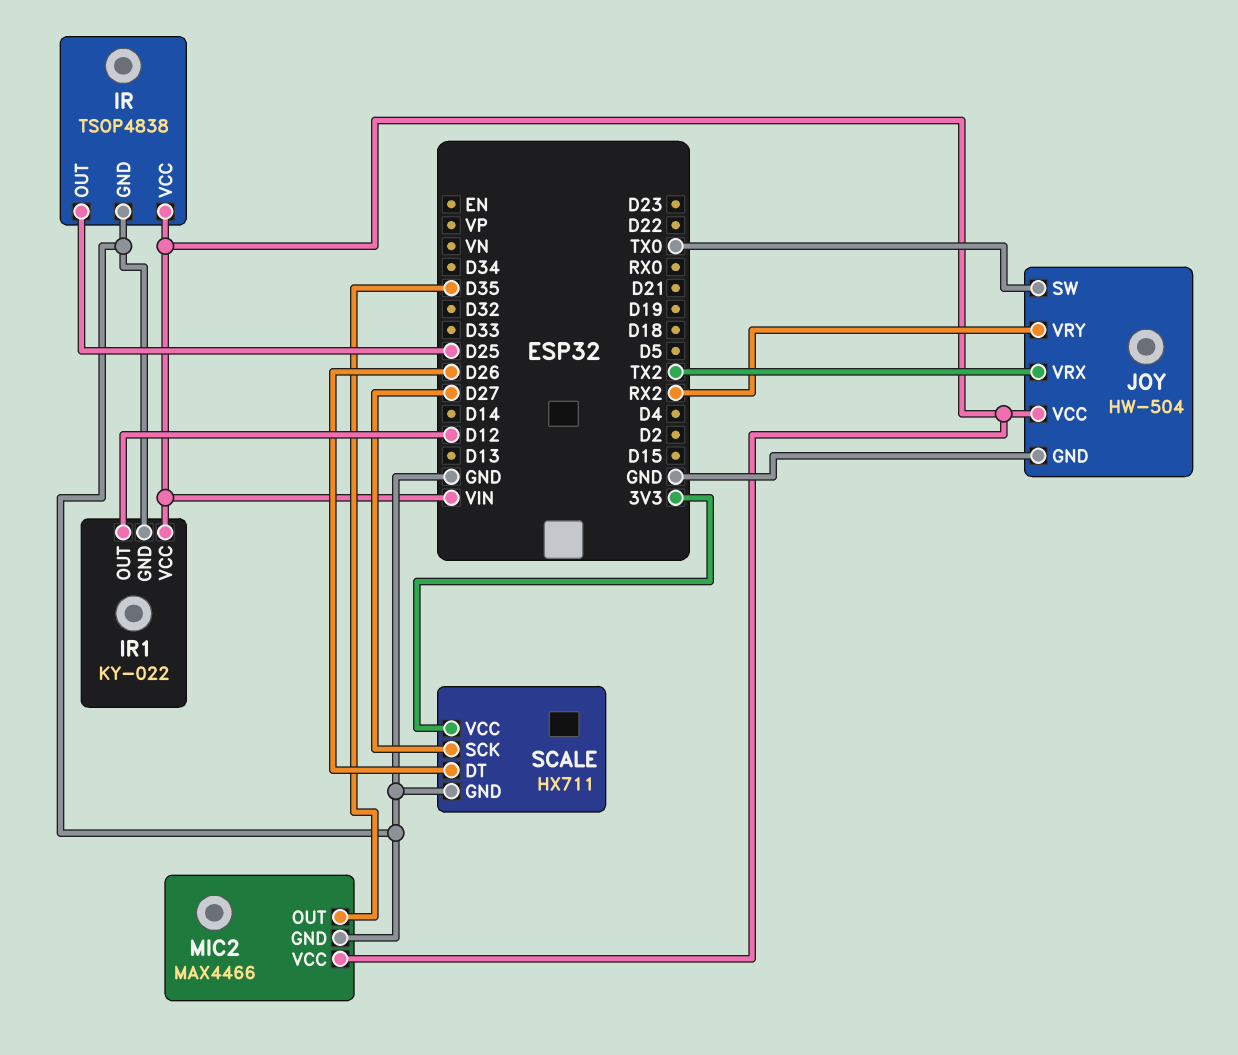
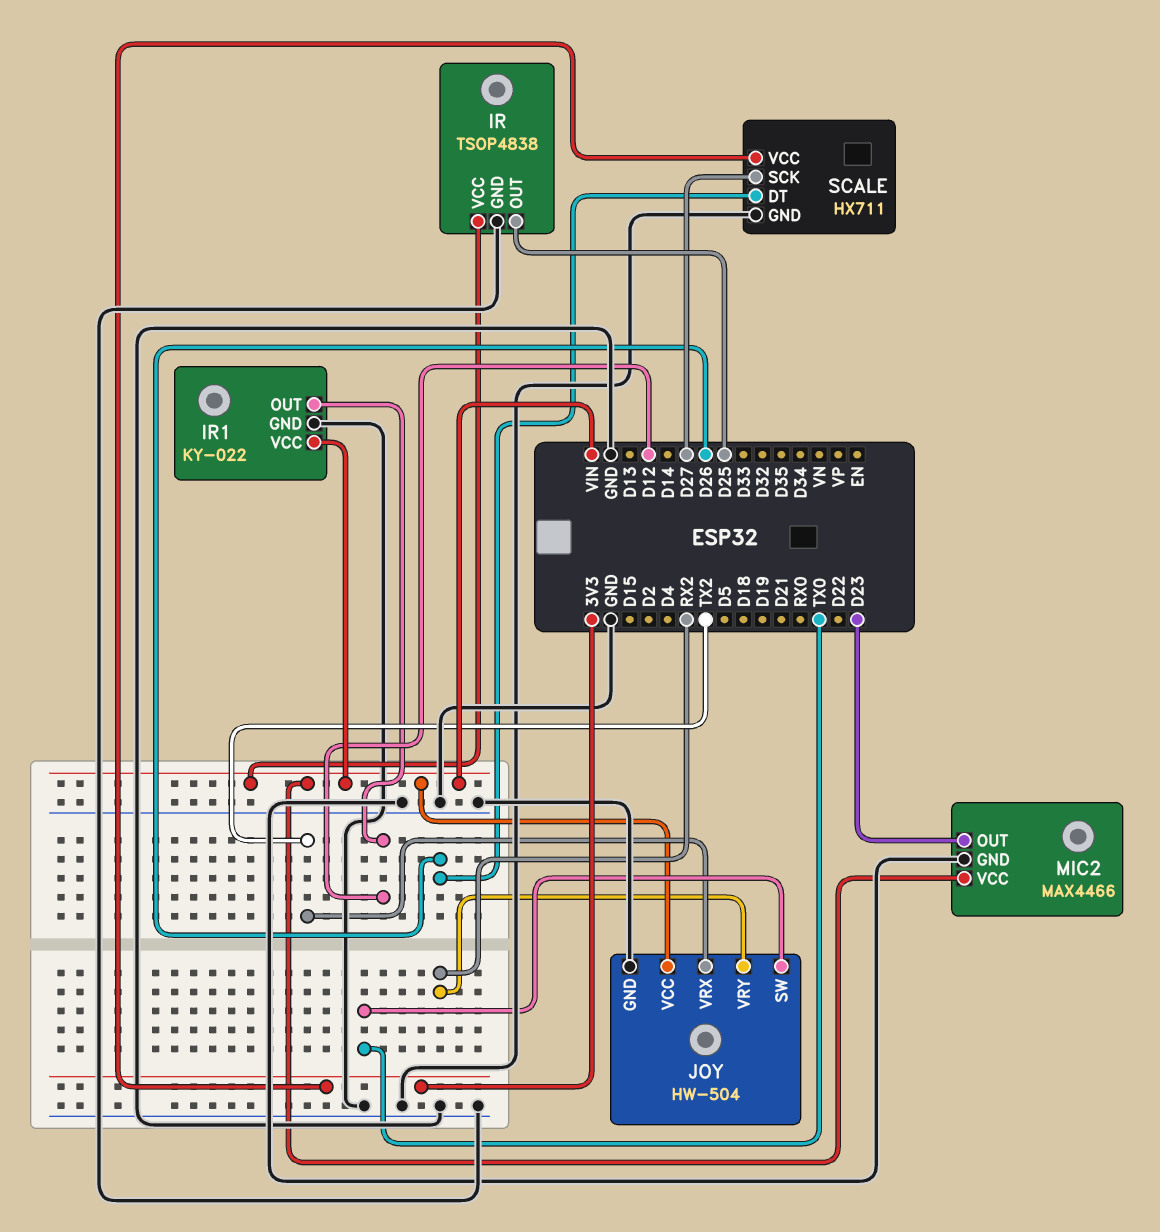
MIC2 pin OUT: D35 -> D23

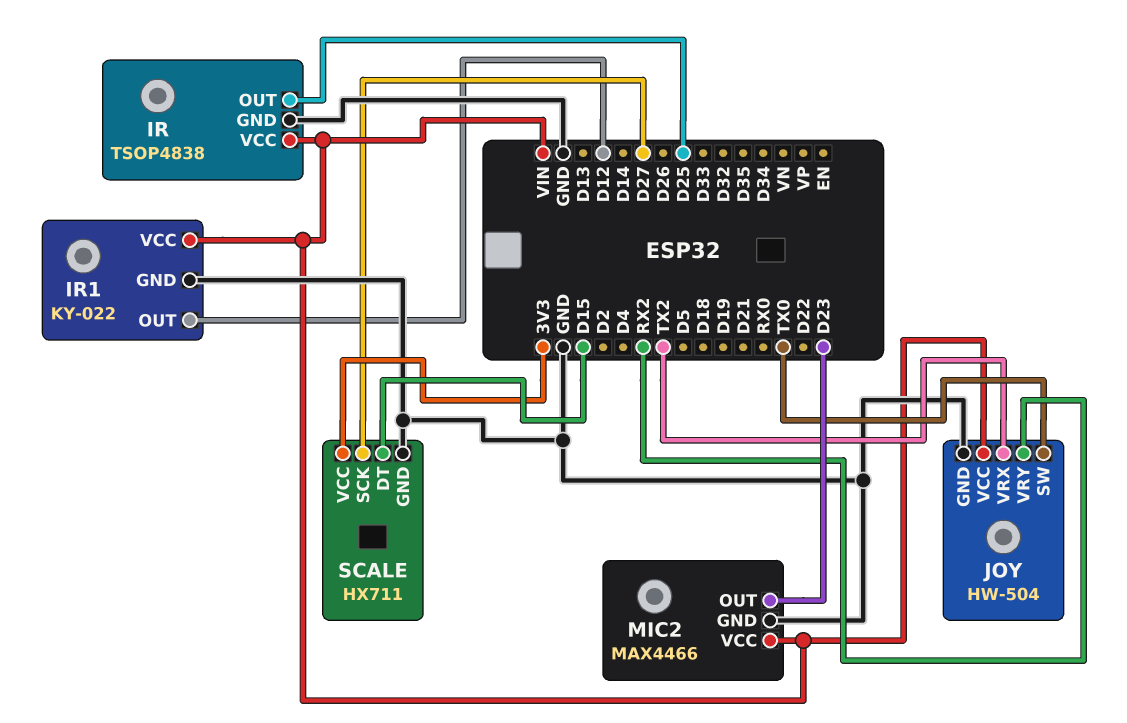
SCALE pin DT: D26 -> D15

